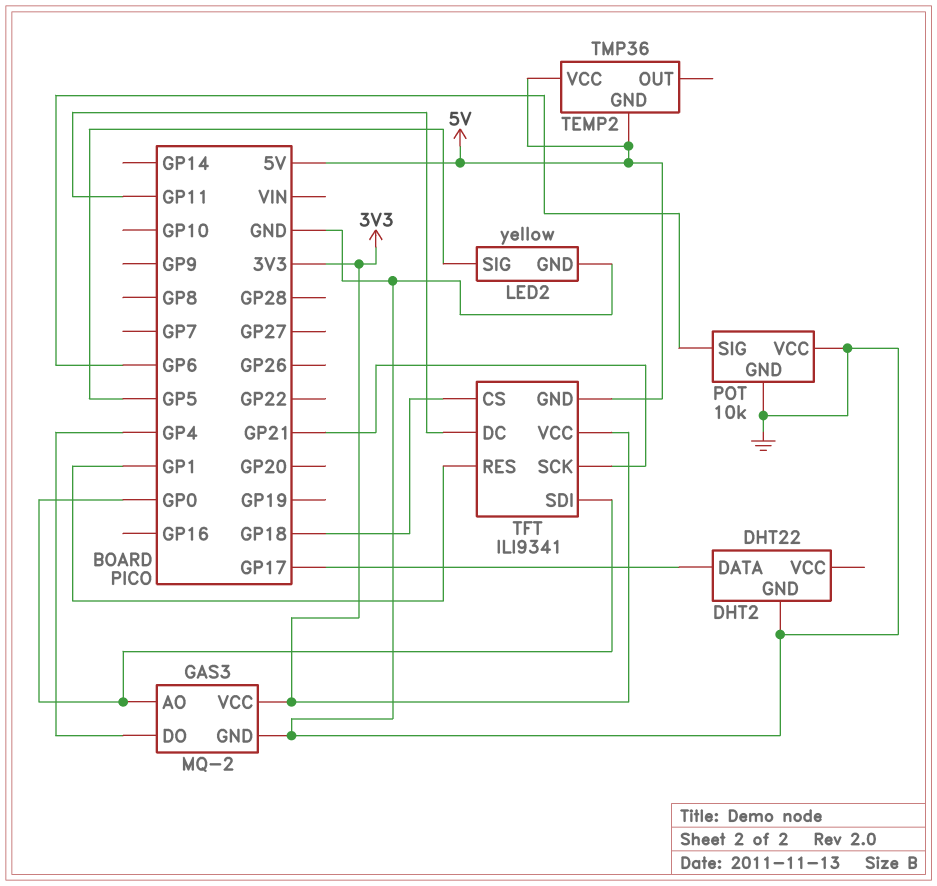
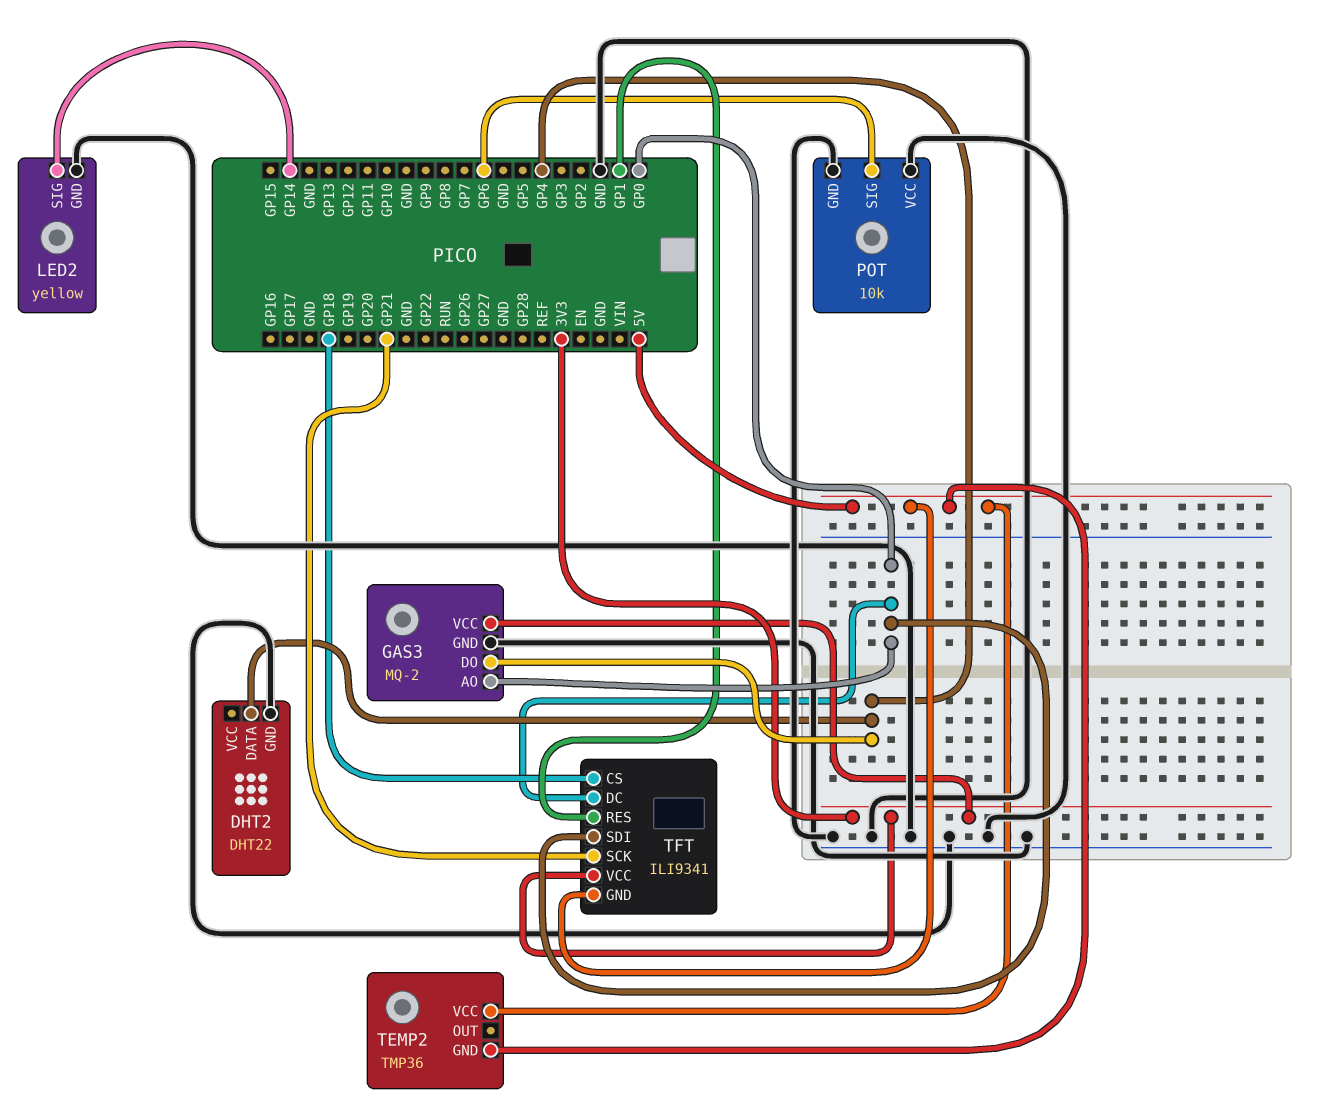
DHT2 pin DATA: GP17 -> GP4
LED2 pin SIG: GP5 -> GP14
TFT pin DC: GP11 -> GP0

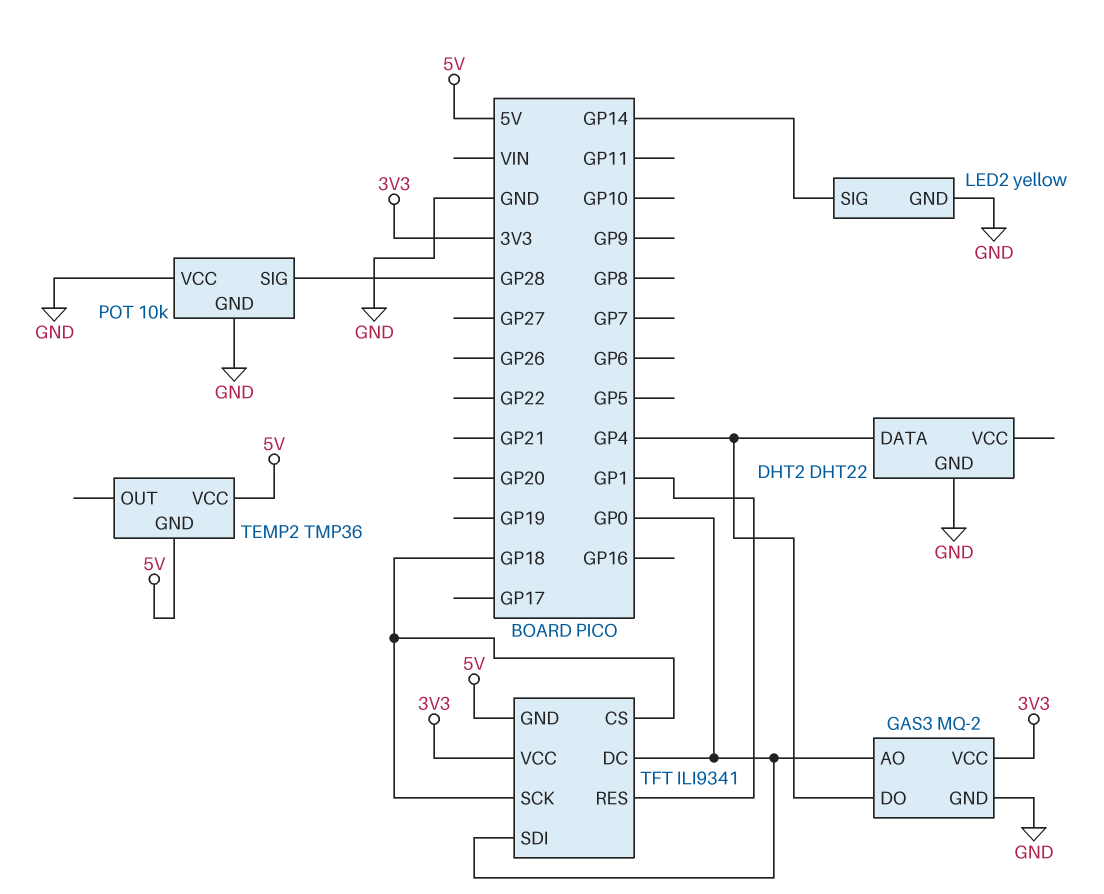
POT pin SIG: GP6 -> GP28
TFT pin SCK: GP21 -> GP18

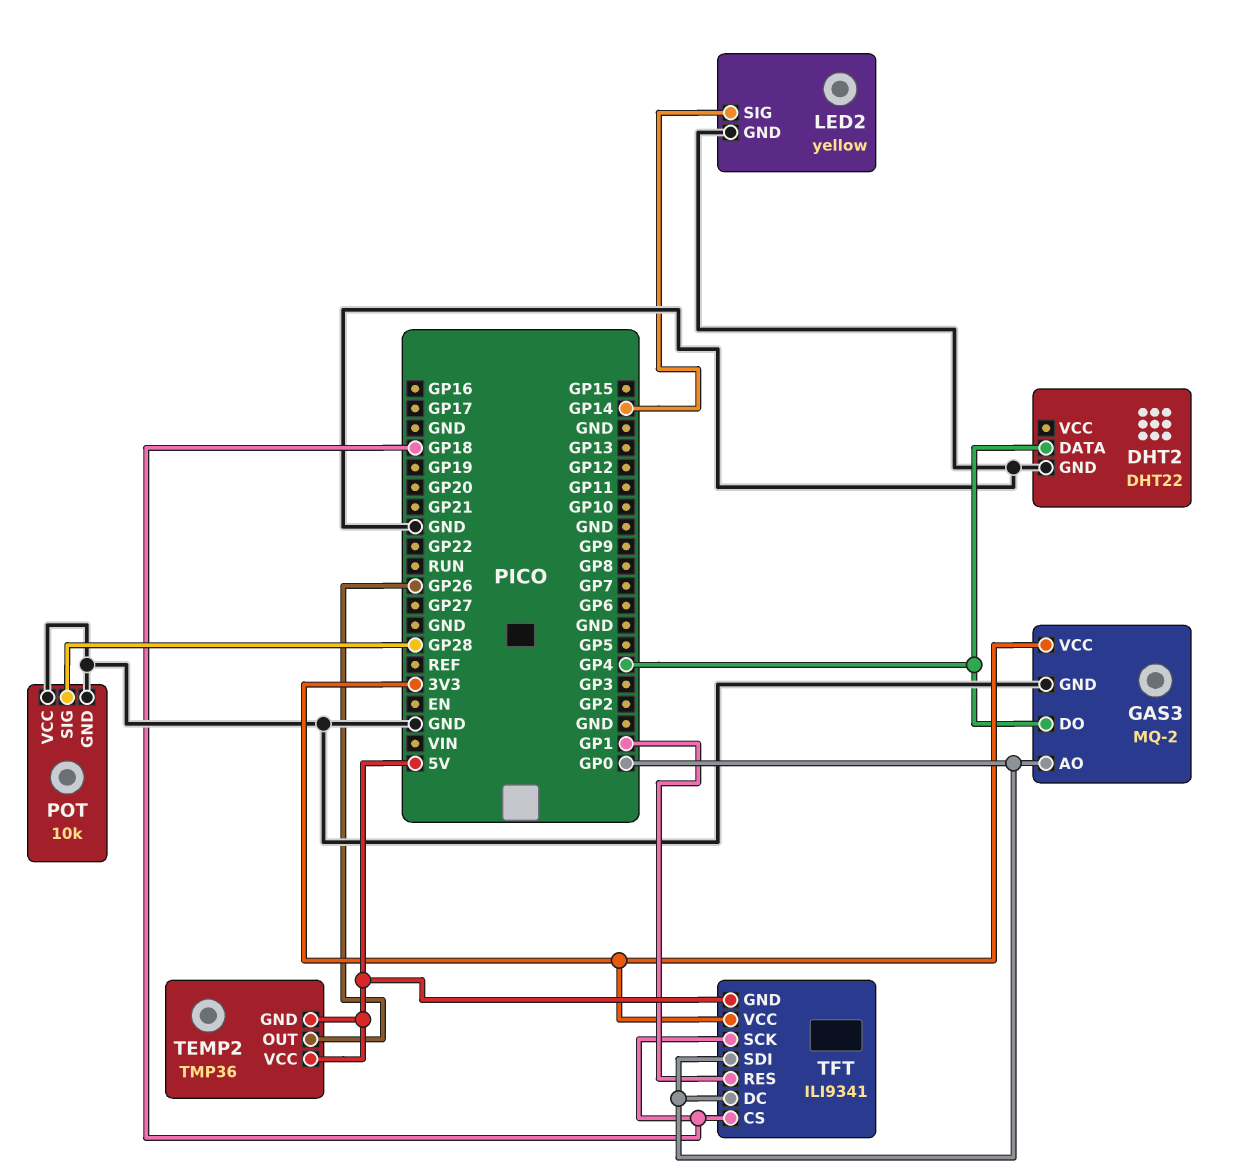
TEMP2 pin OUT: none -> GP26

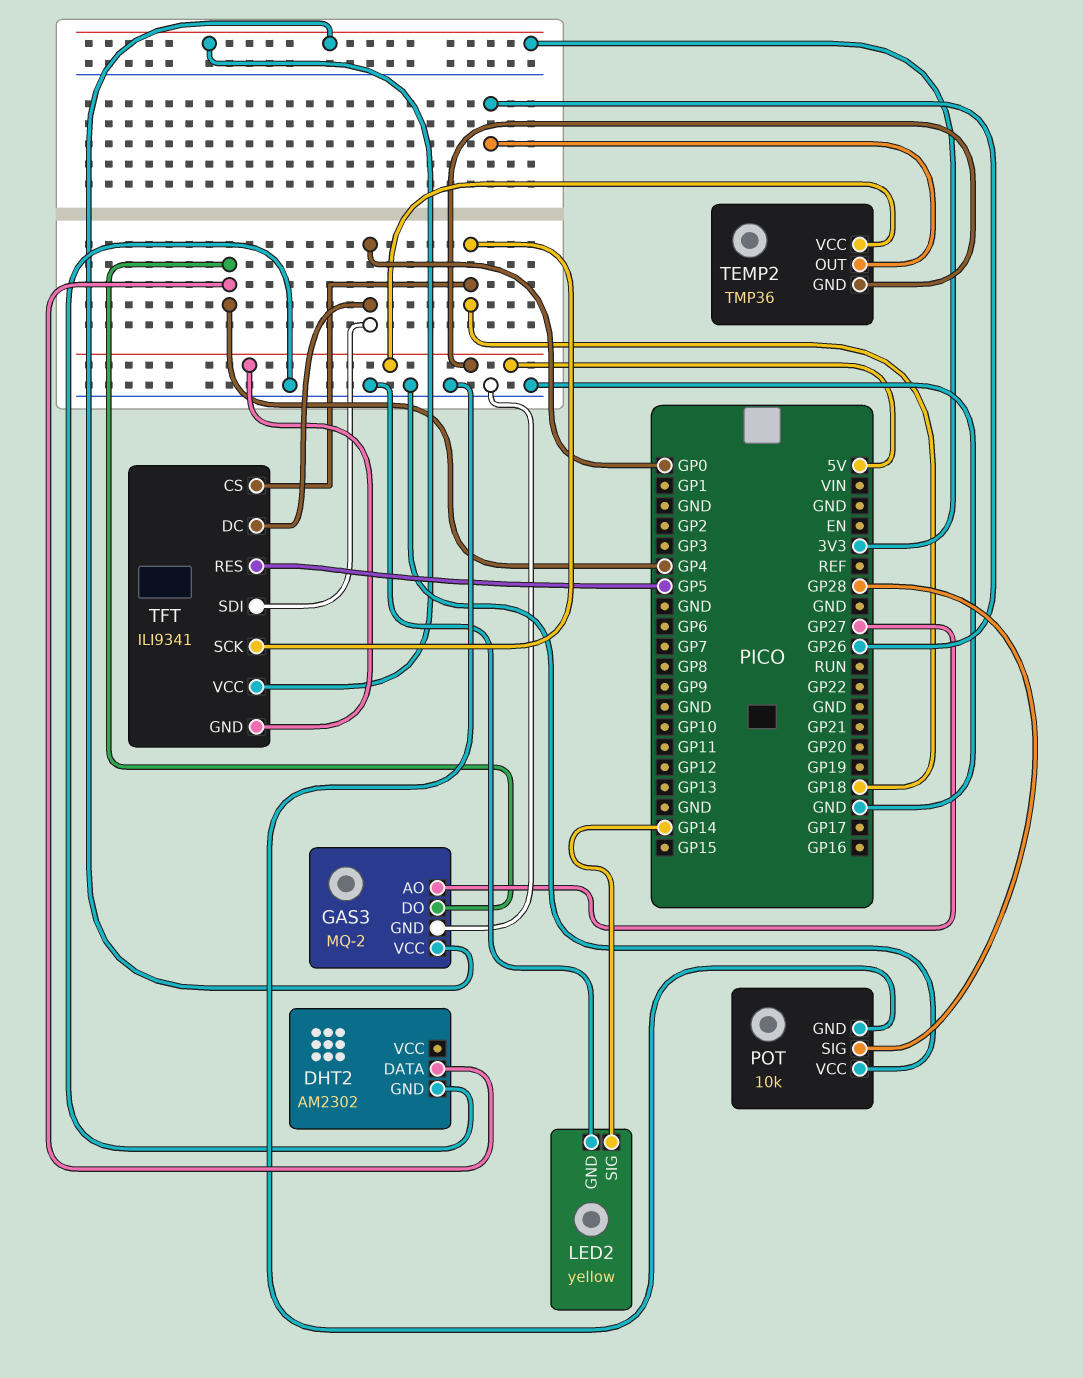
DHT2: DHT22 -> AM2302
GAS3 pin AO: GP0 -> GP27
TFT pin RES: GP1 -> GP5

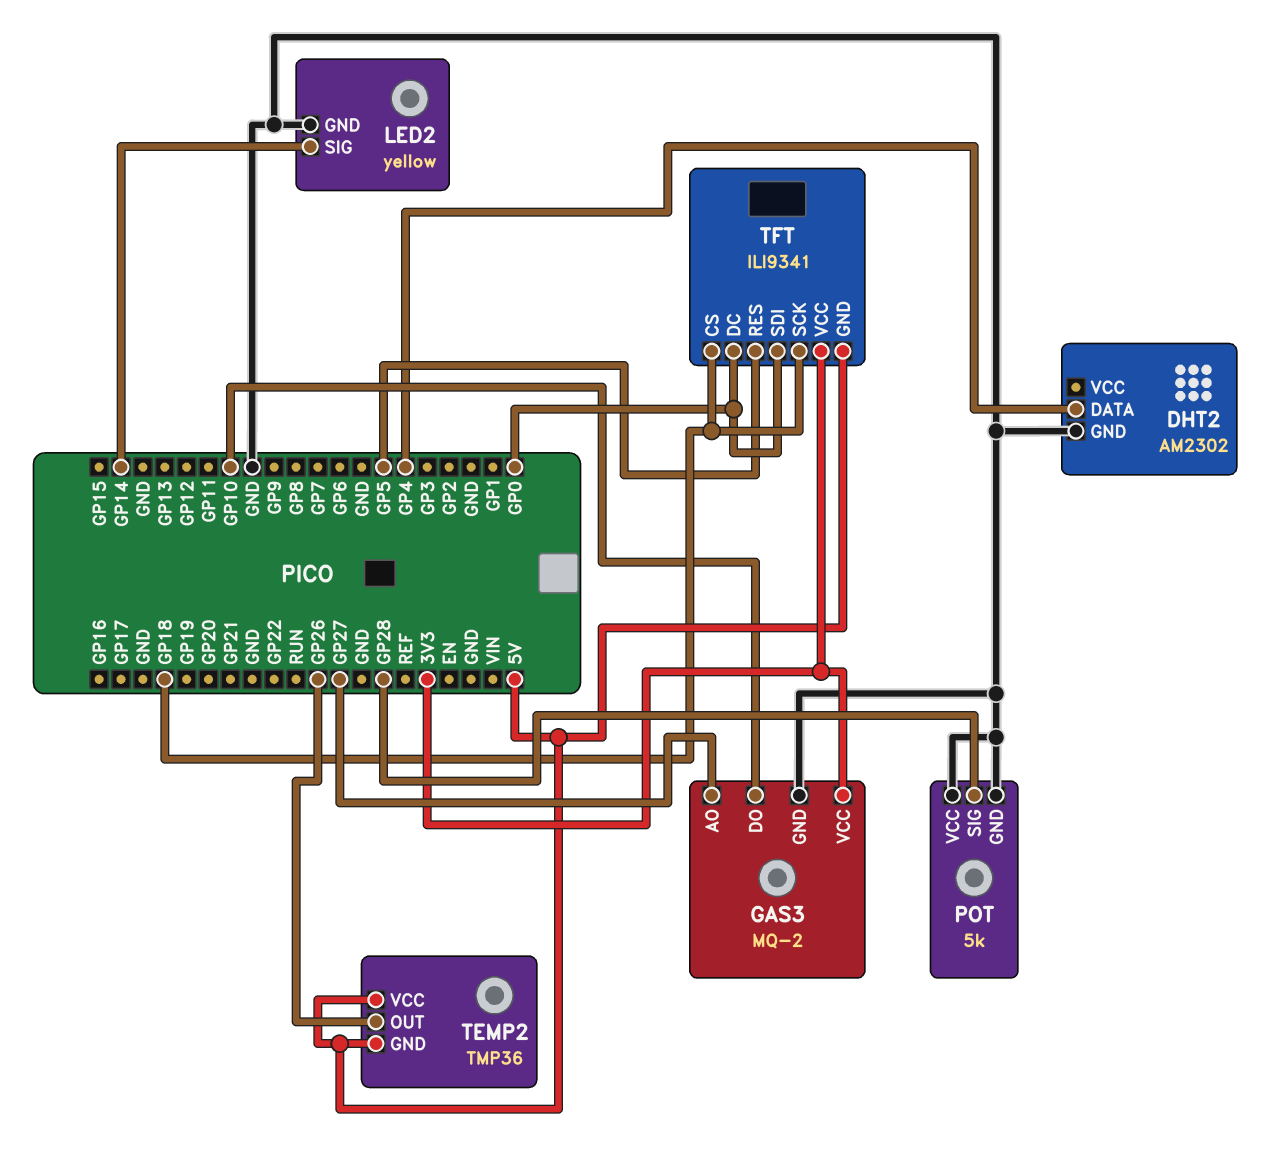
GAS3 pin DO: GP4 -> GP10
POT: 10k -> 5k

